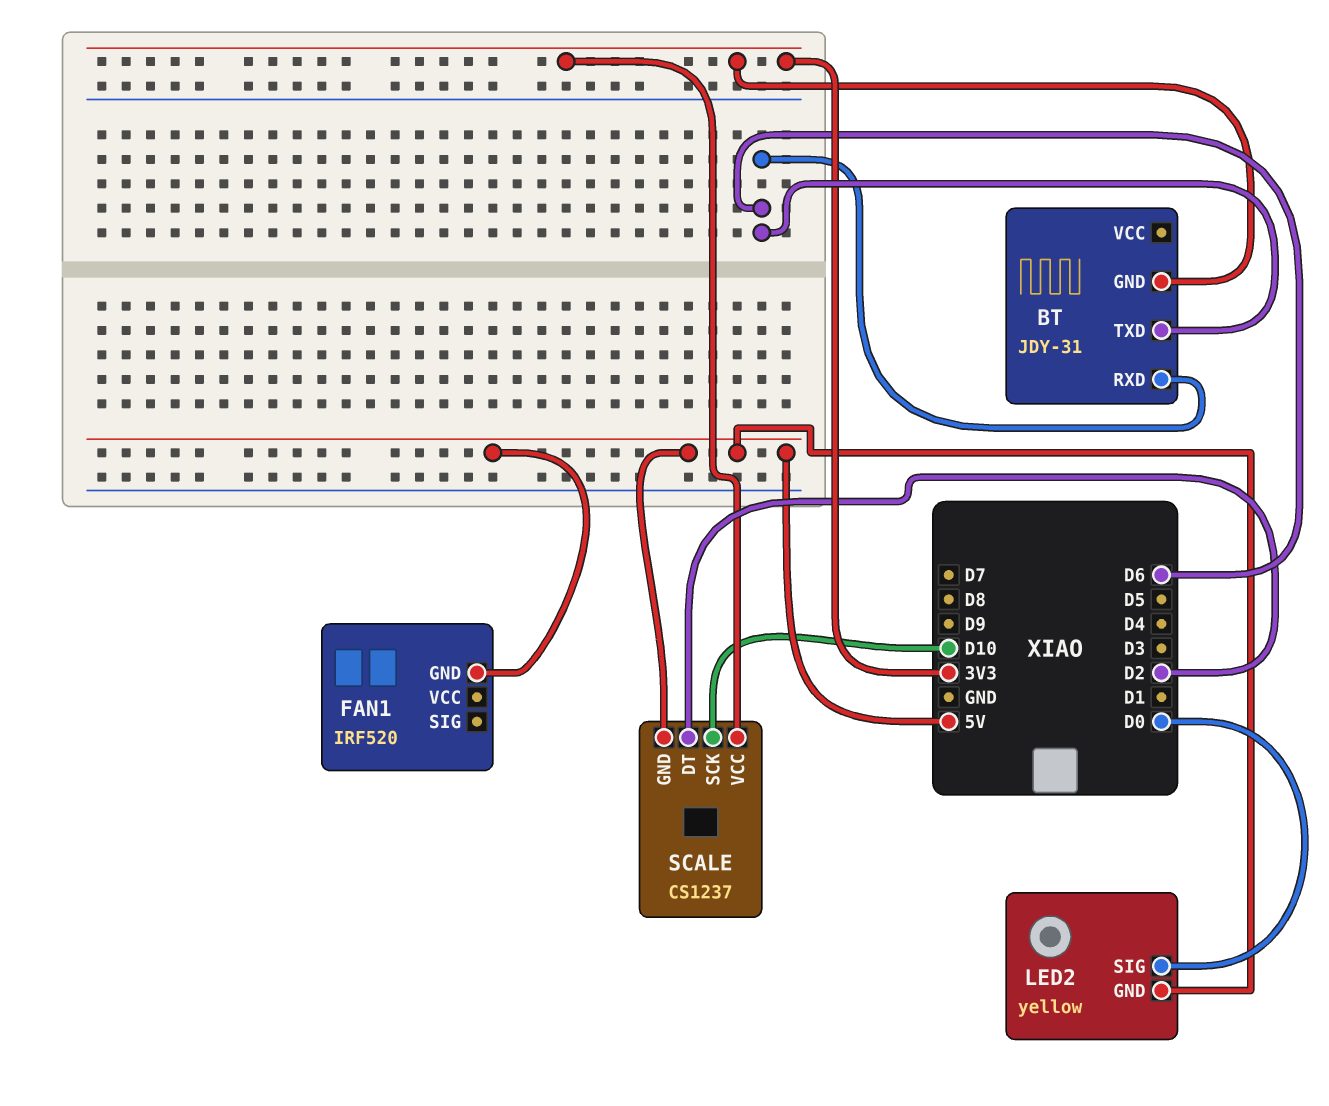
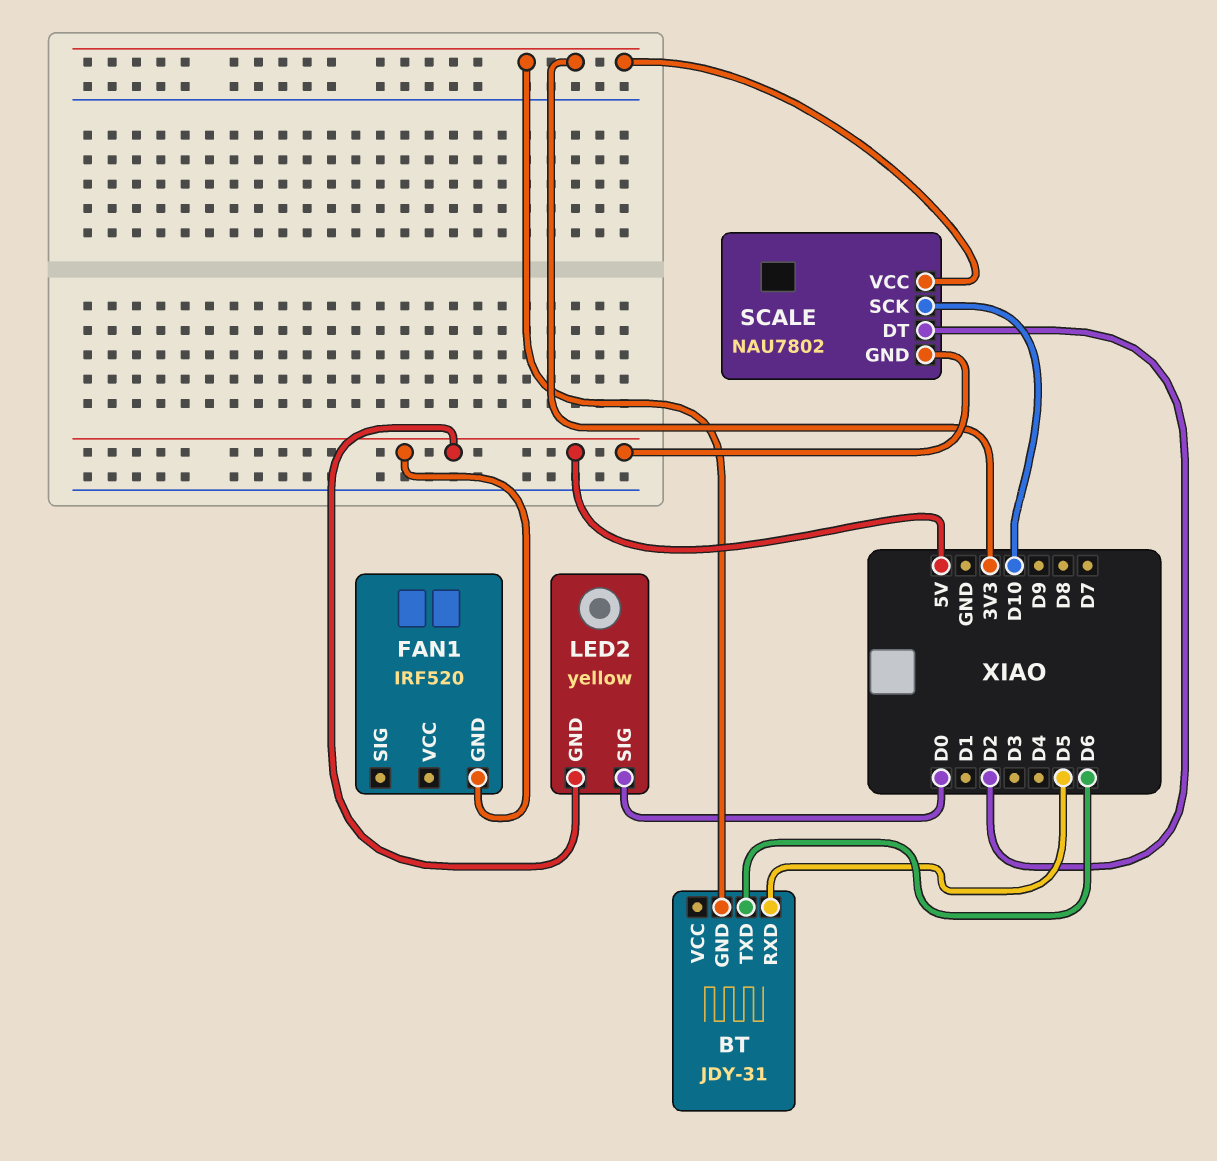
BT pin RXD: D6 -> D5
SCALE: CS1237 -> NAU7802

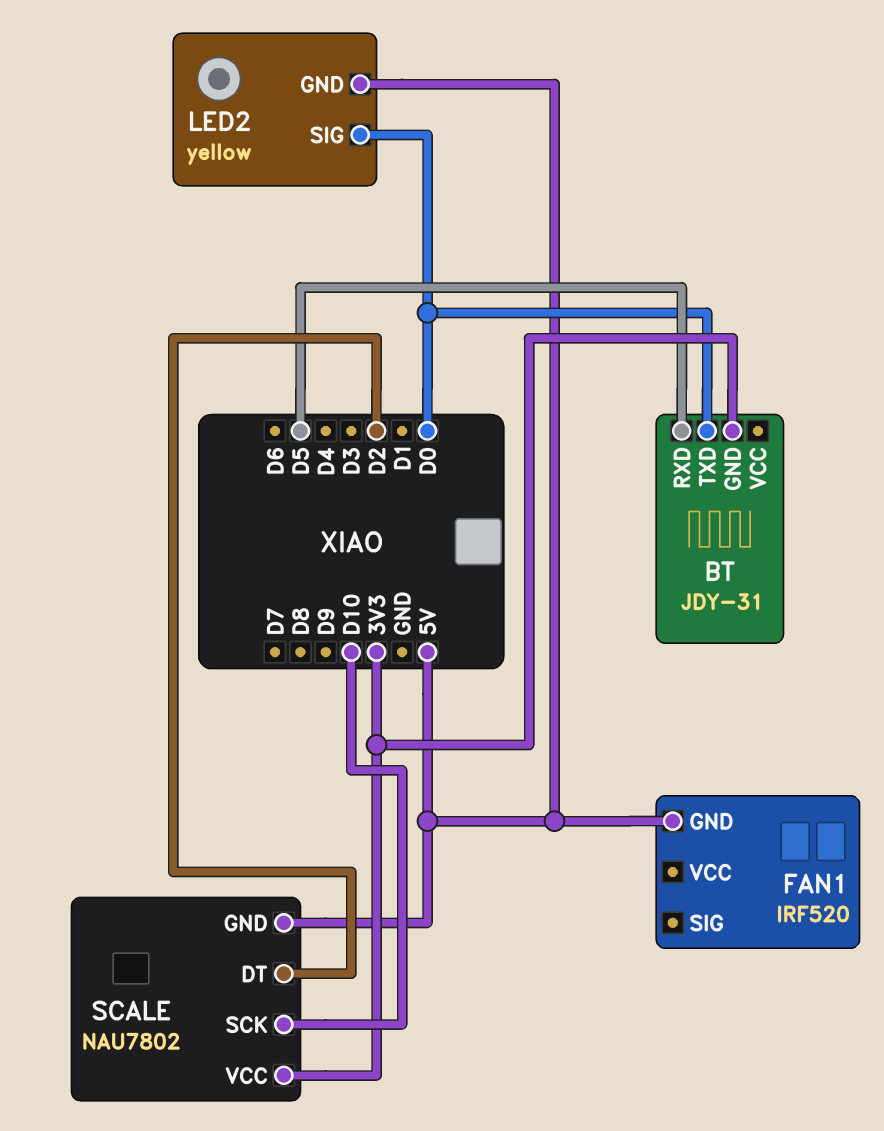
BT pin TXD: D6 -> D0

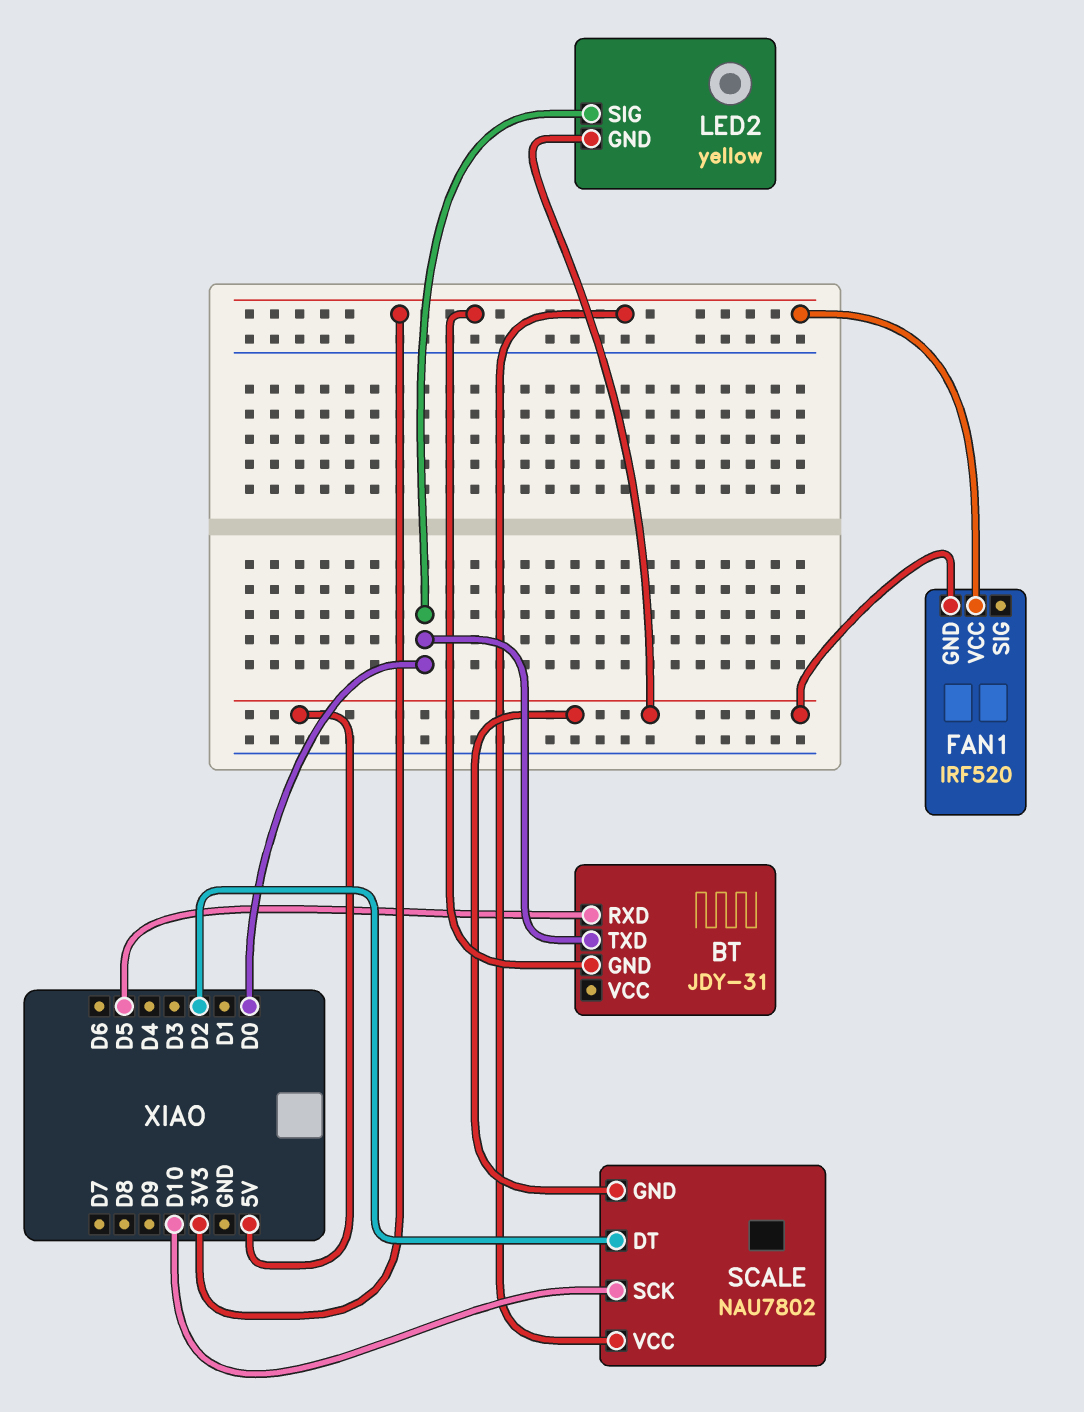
FAN1 pin VCC: none -> 3V3

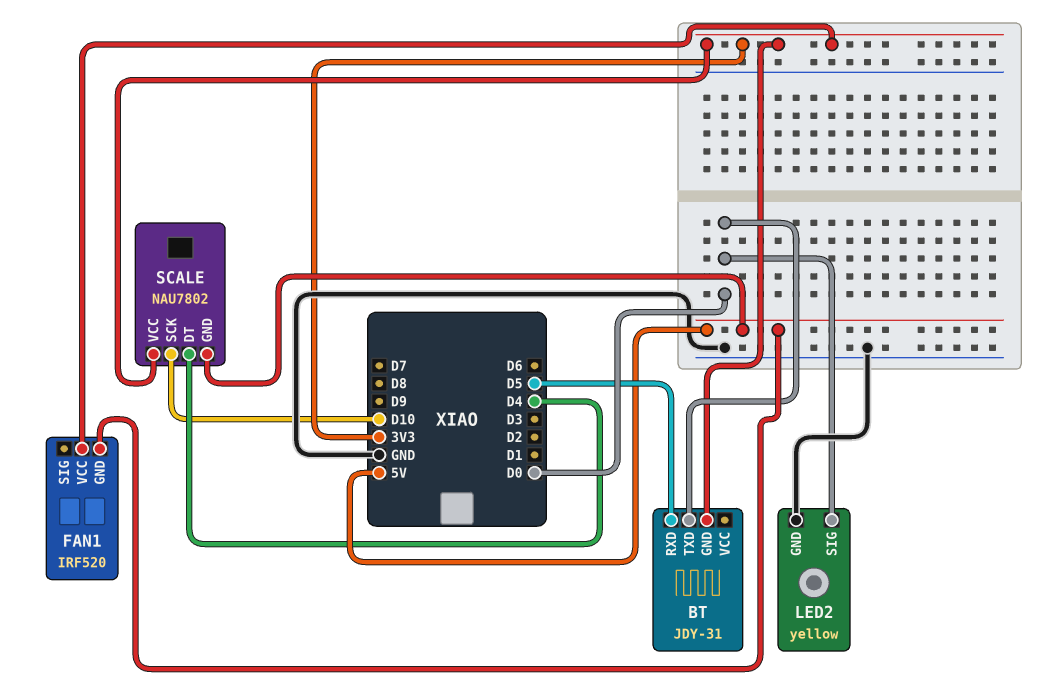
LED2 pin GND: 5V -> GND
SCALE pin DT: D2 -> D4

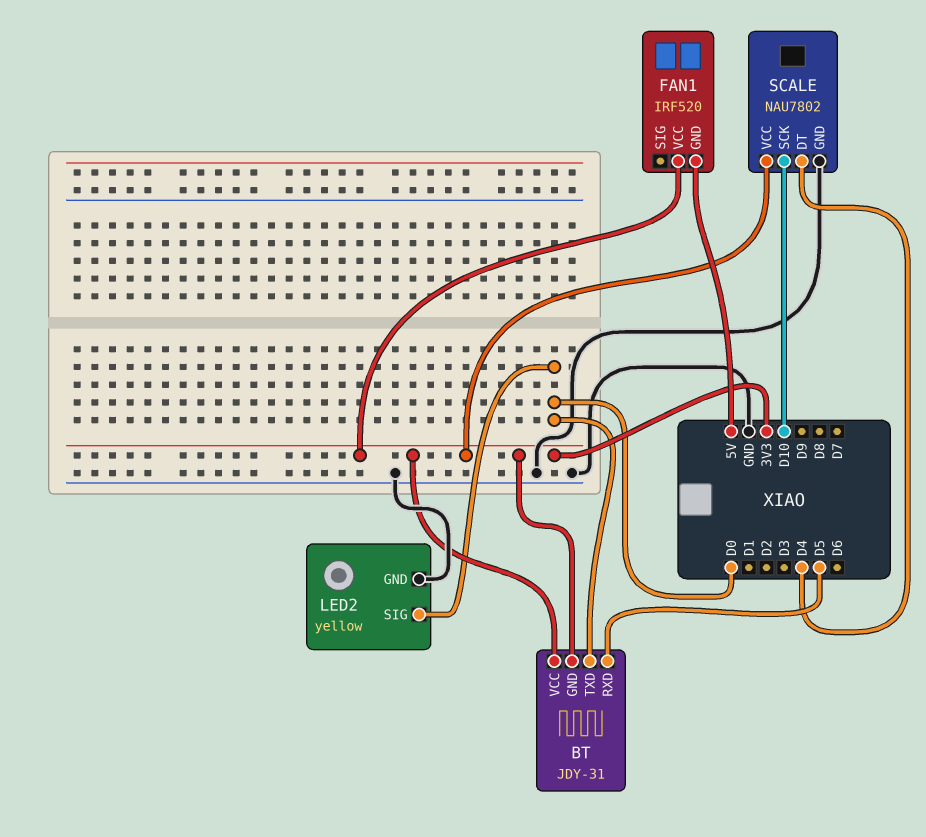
BT pin VCC: none -> 3V3
SCALE pin GND: 5V -> GND

